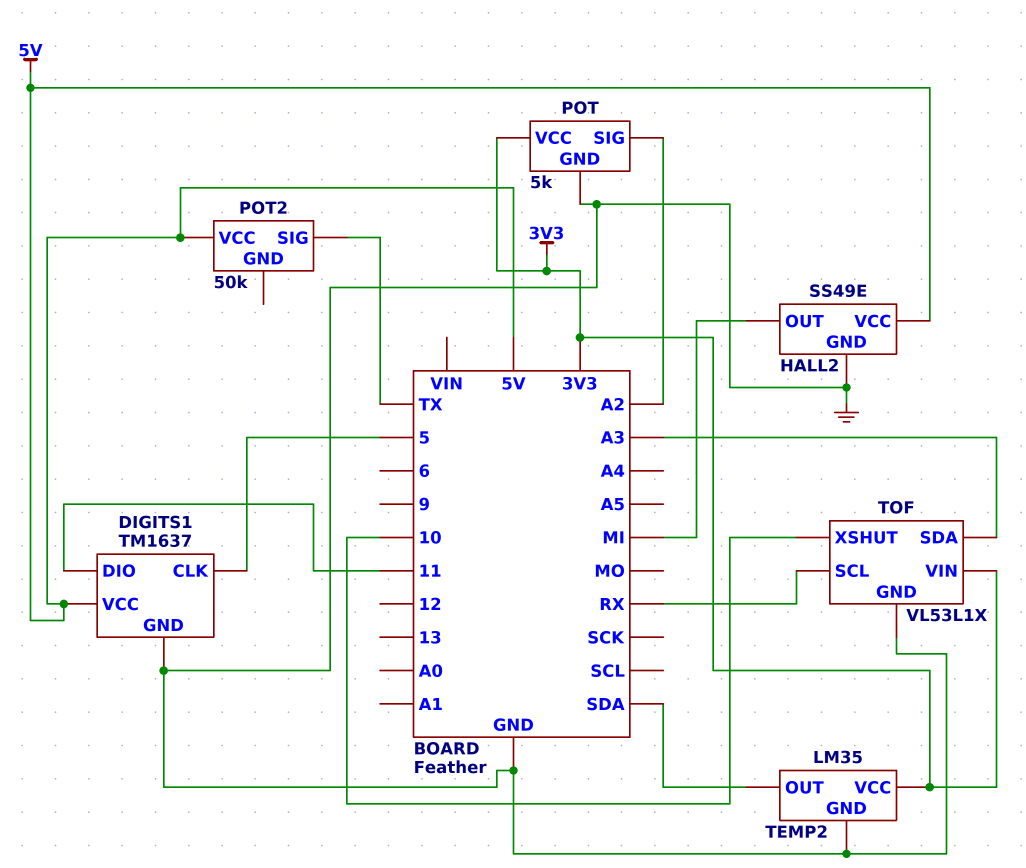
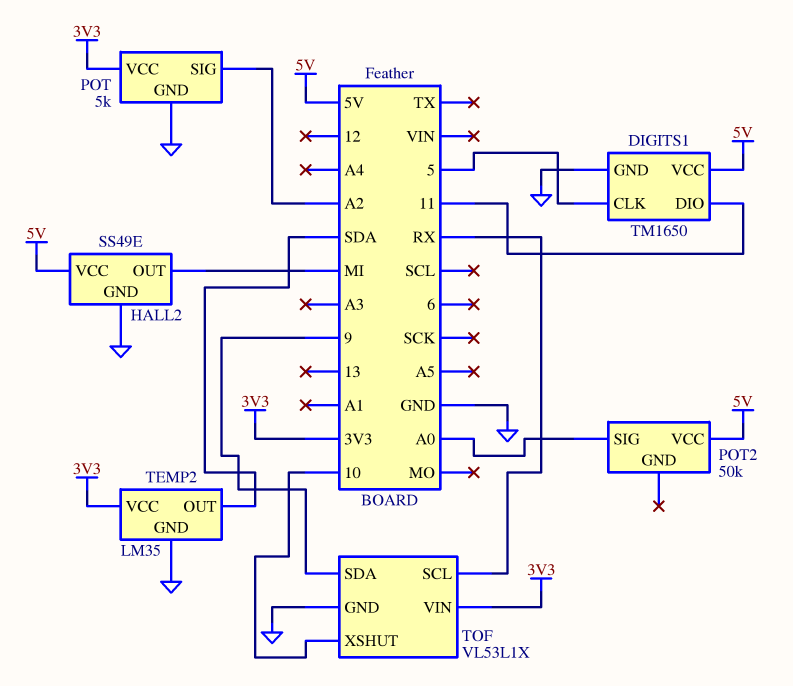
DIGITS1: TM1637 -> TM1650
POT2 pin SIG: TX -> A0
TOF pin SDA: A3 -> 9

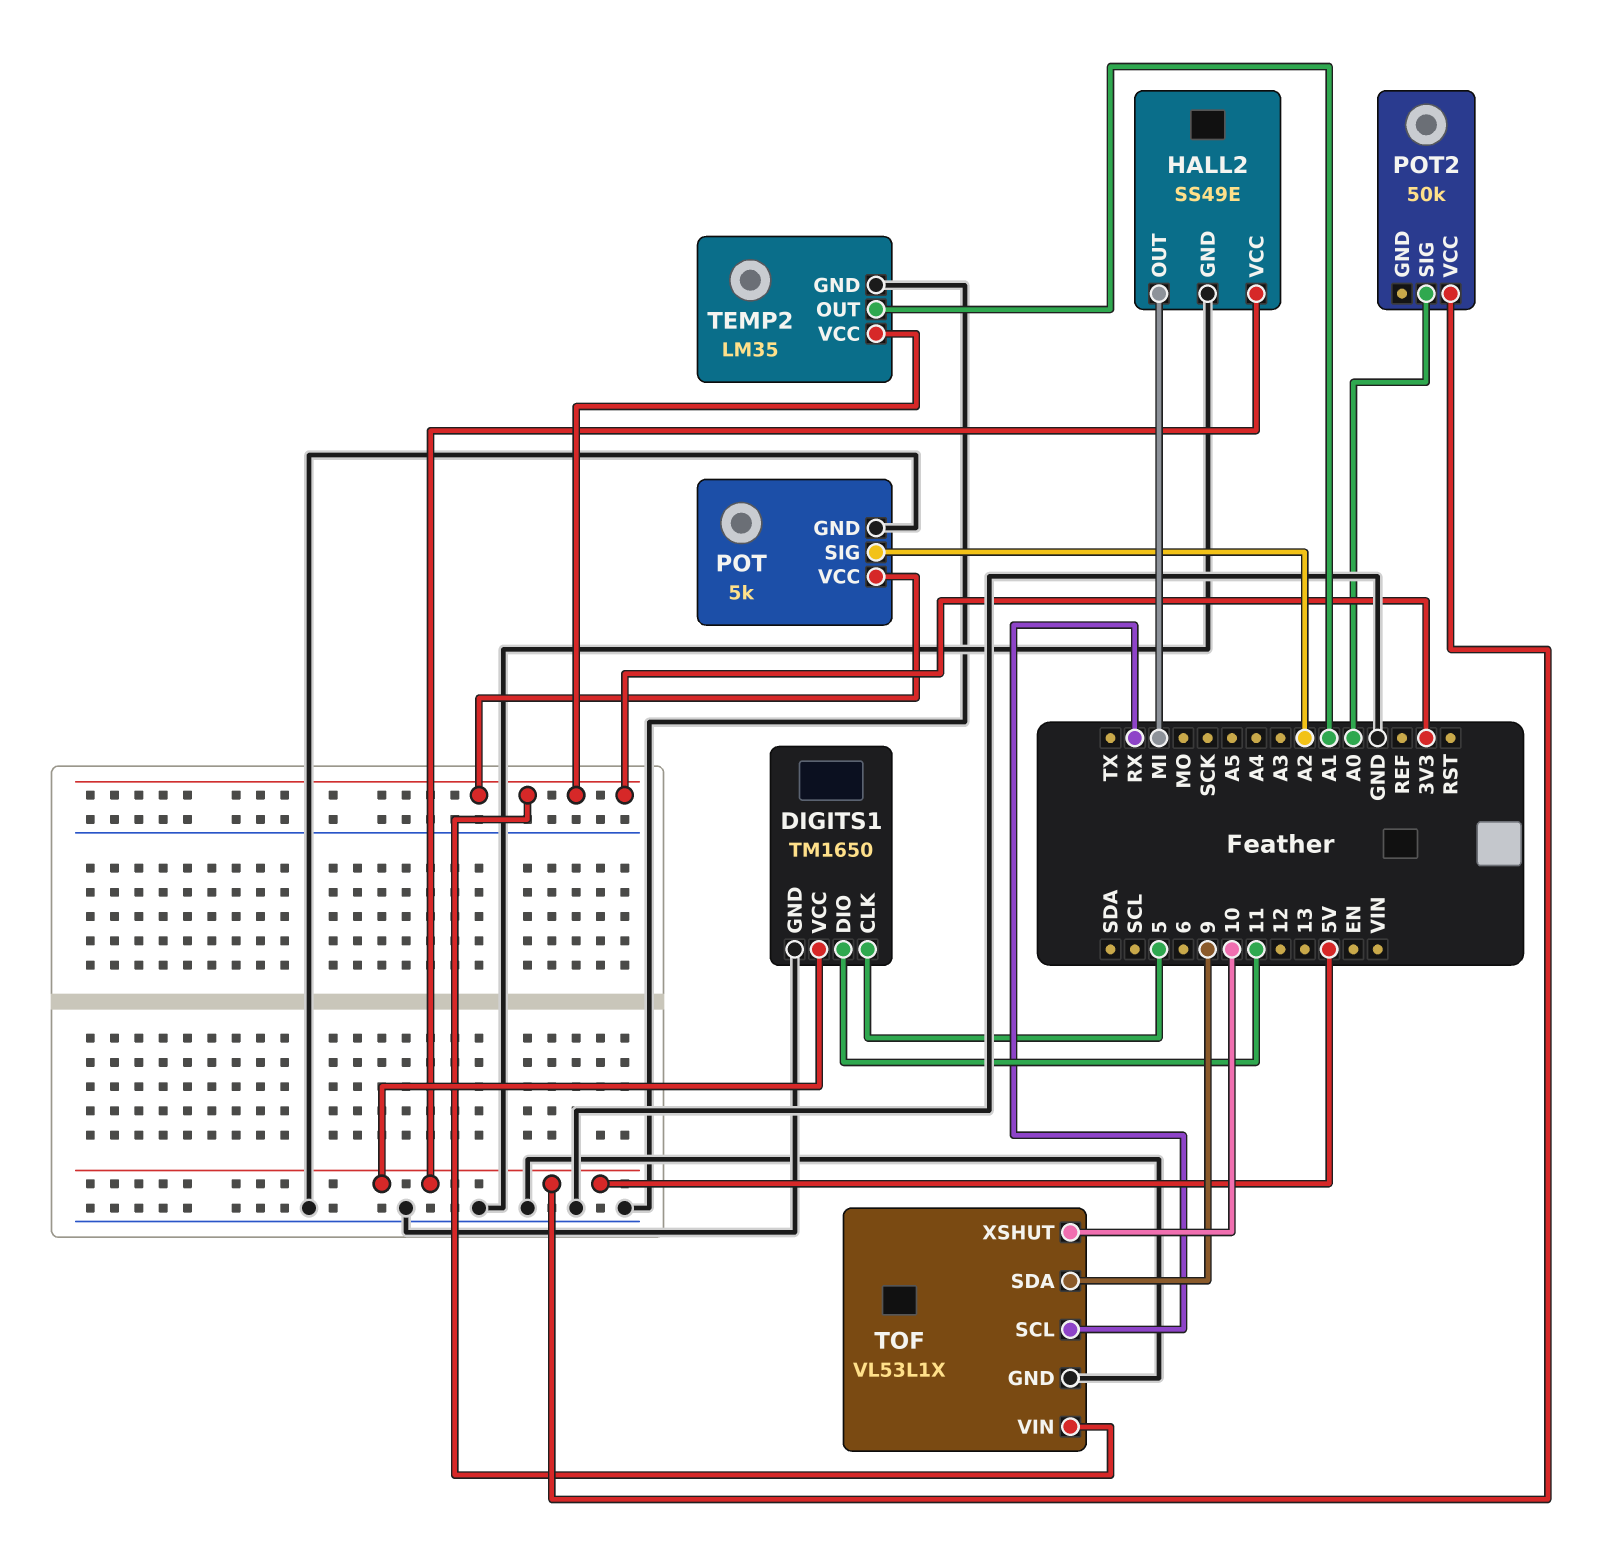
TEMP2 pin OUT: SDA -> A1

